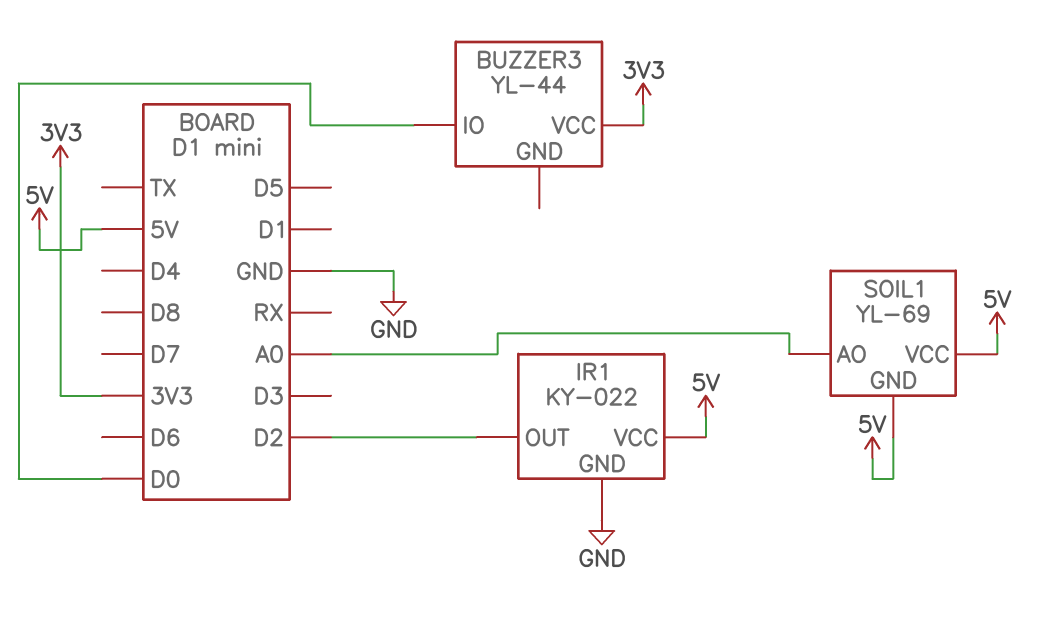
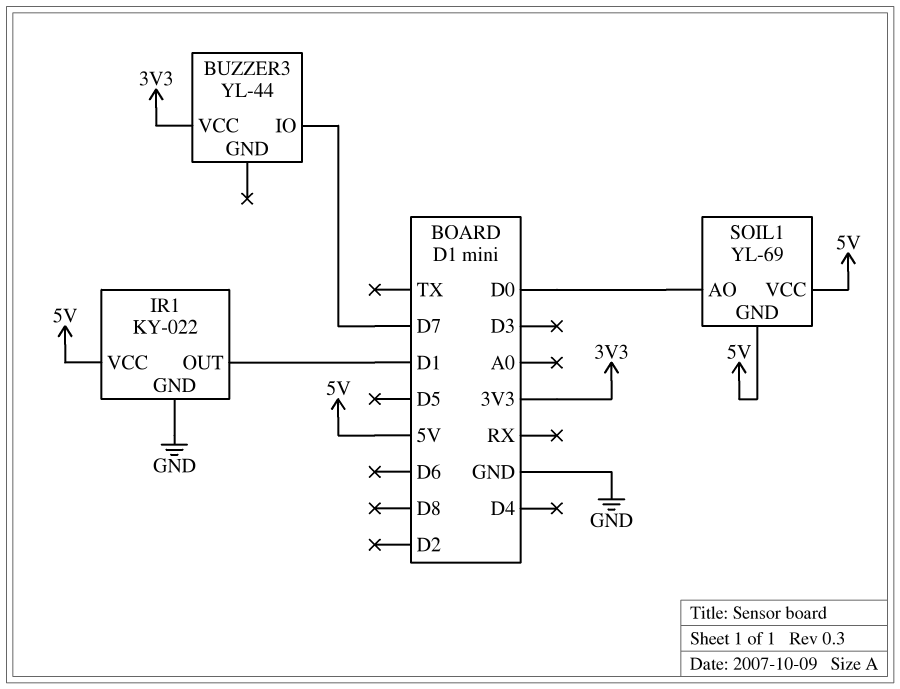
BUZZER3 pin IO: D0 -> D7
IR1 pin OUT: D2 -> D1
SOIL1 pin AO: A0 -> D0

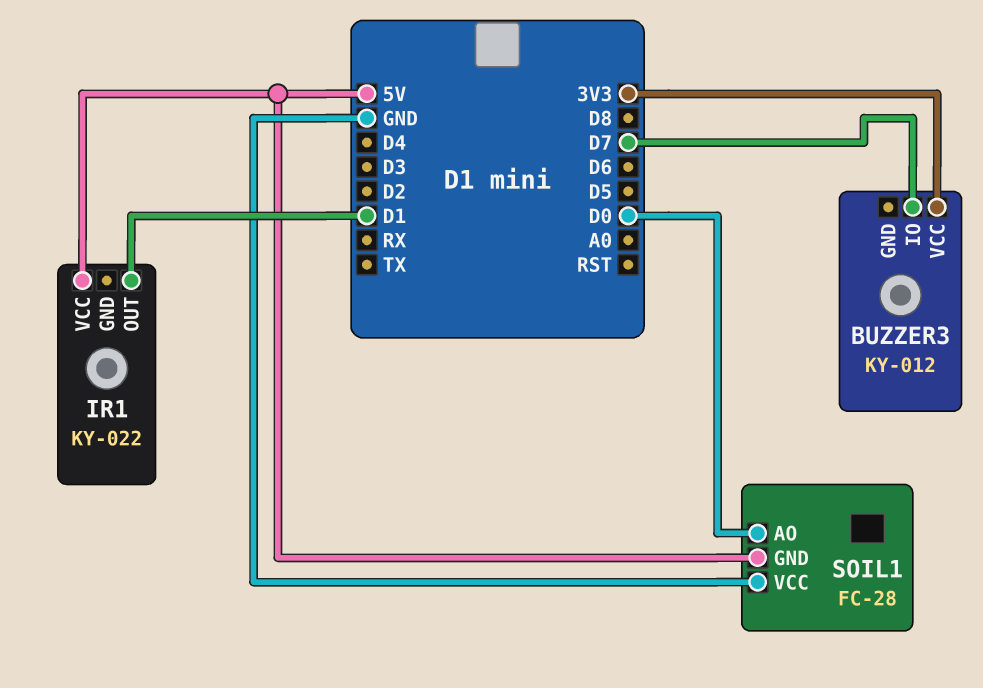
BUZZER3: YL-44 -> KY-012
IR1 pin GND: GND -> none
SOIL1: YL-69 -> FC-28
SOIL1 pin VCC: 5V -> GND

